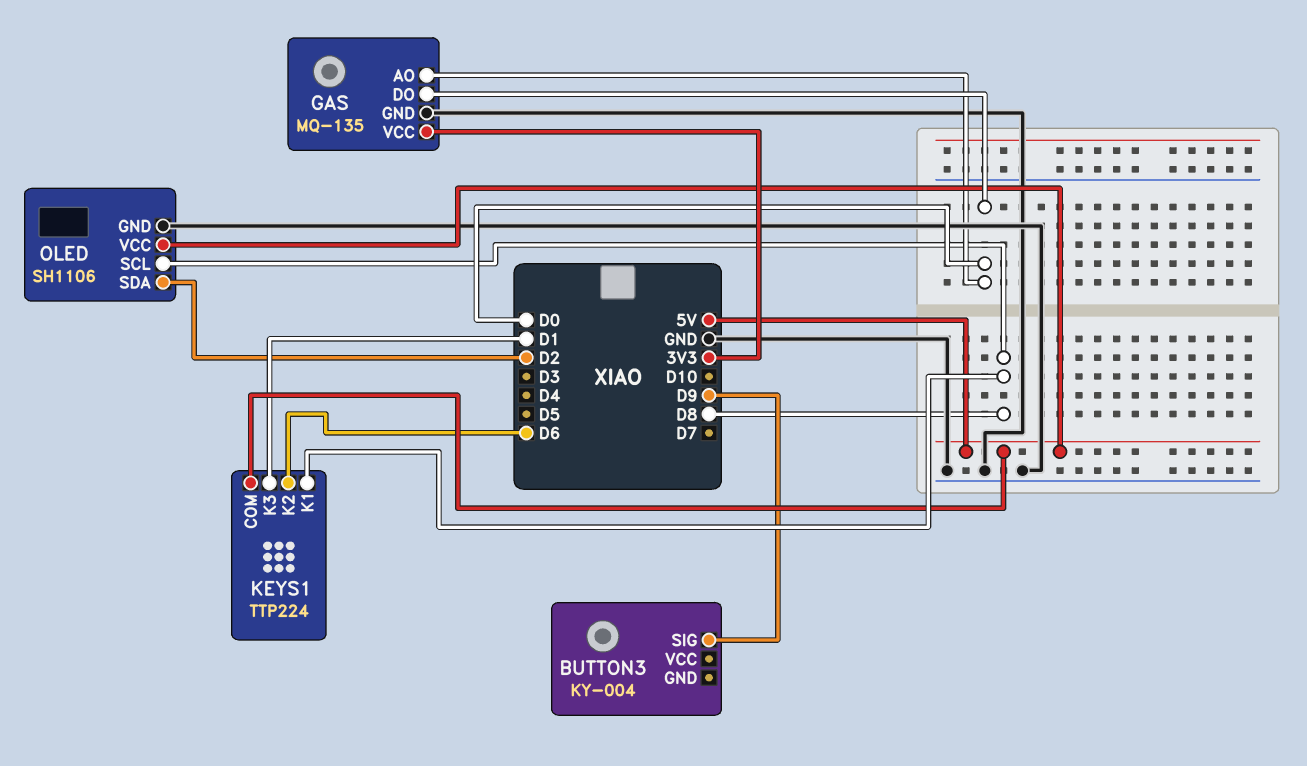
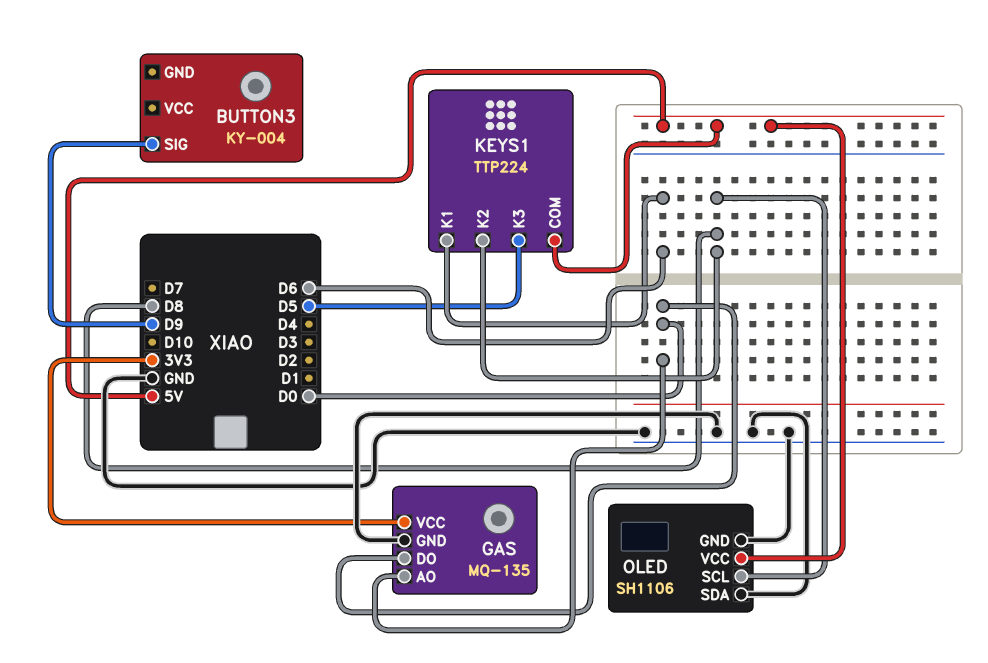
KEYS1 pin K1: D8 -> D6
KEYS1 pin K2: D6 -> D8
KEYS1 pin K3: D1 -> D5
OLED pin SDA: D2 -> GND

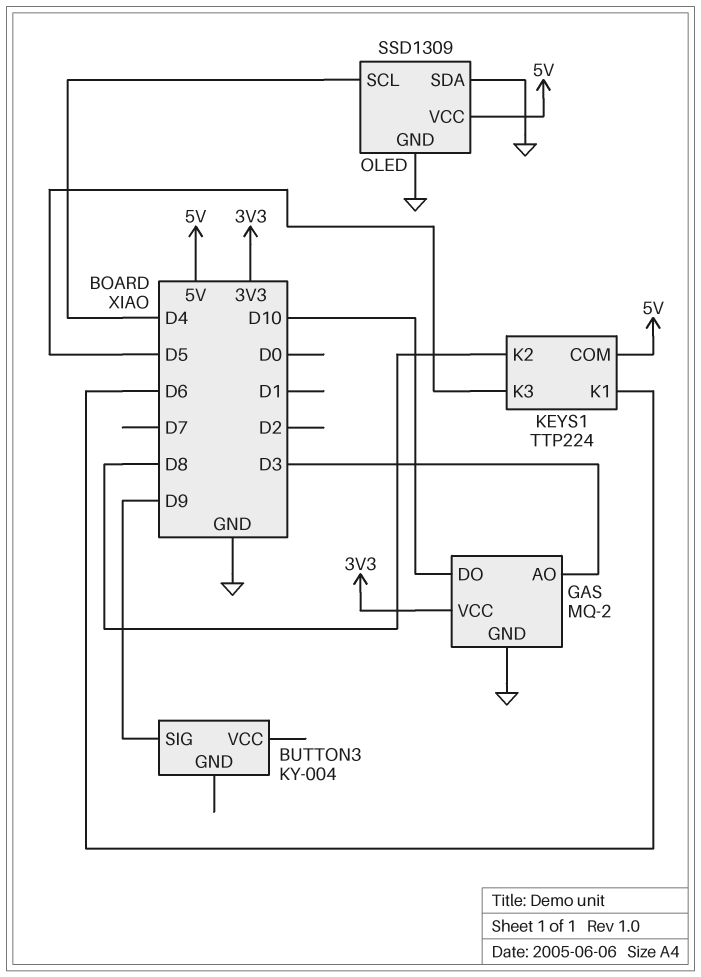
GAS: MQ-135 -> MQ-2
GAS pin AO: D0 -> D3
GAS pin DO: D0 -> D10
OLED: SH1106 -> SSD1309
OLED pin SCL: D8 -> D4

